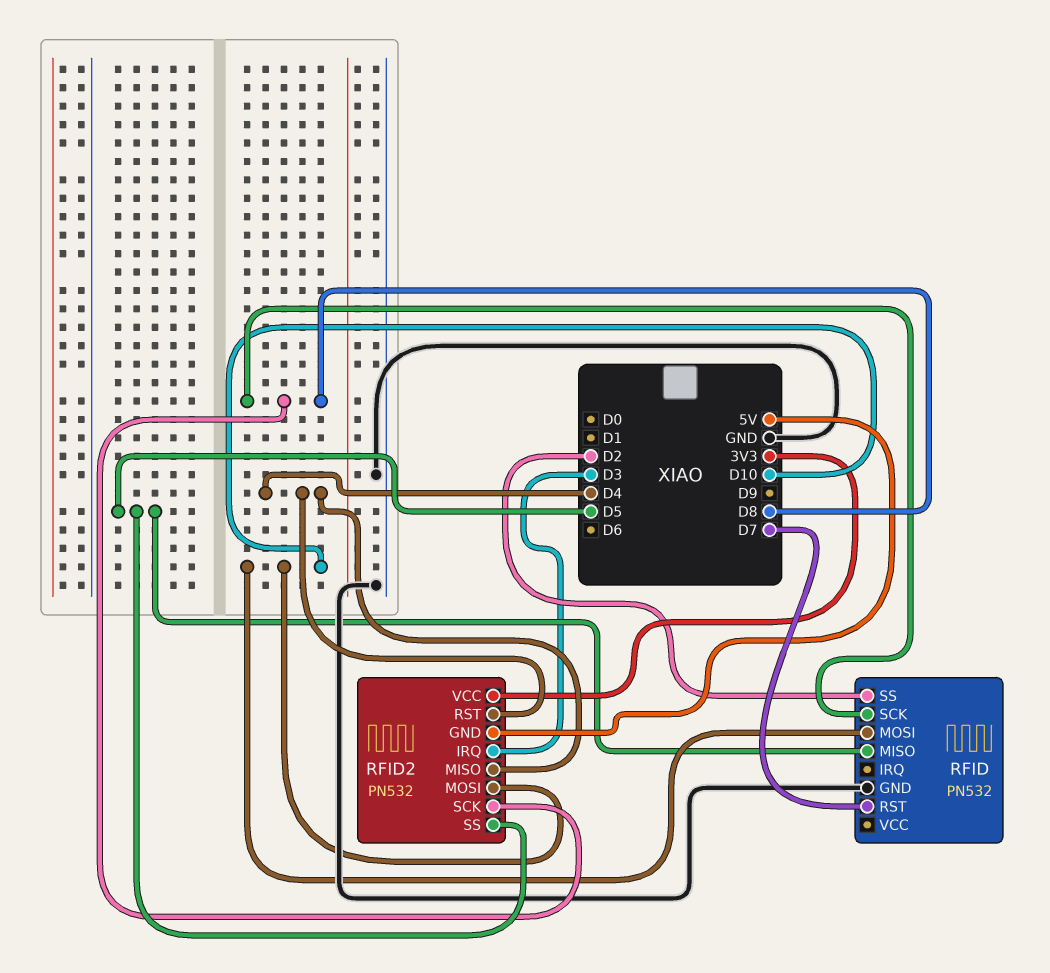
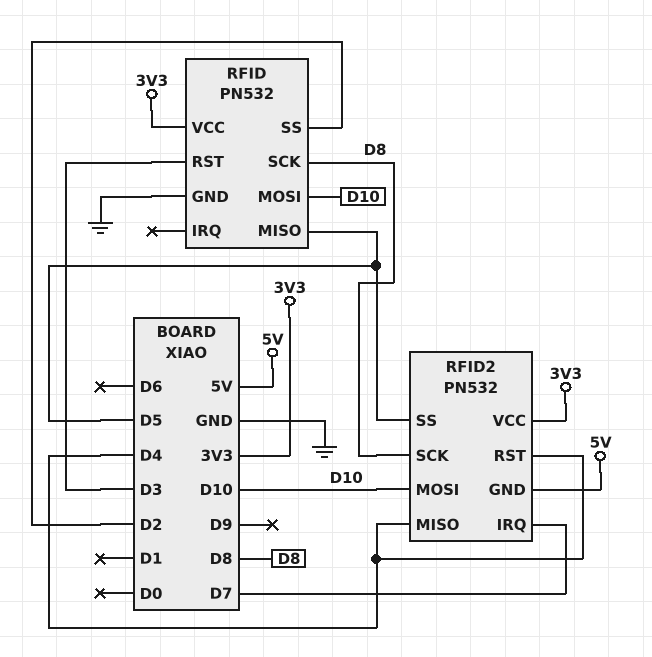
RFID pin RST: D7 -> D3
RFID pin VCC: none -> 3V3
RFID2 pin IRQ: D3 -> D7

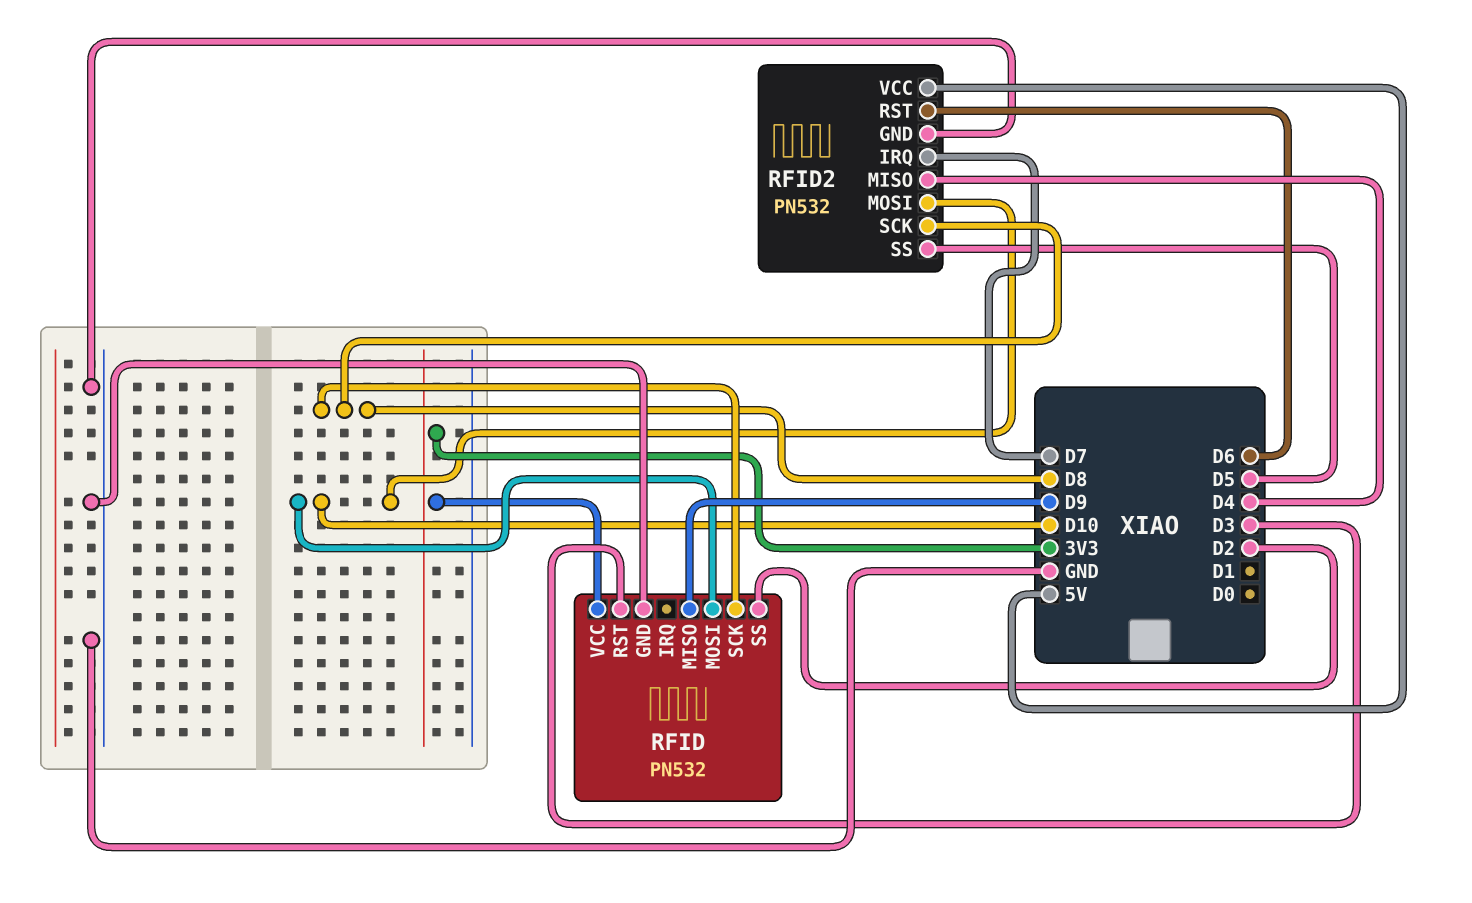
RFID pin MISO: D5 -> D9
RFID2 pin GND: 5V -> GND
RFID2 pin RST: D4 -> D6
RFID2 pin VCC: 3V3 -> 5V

